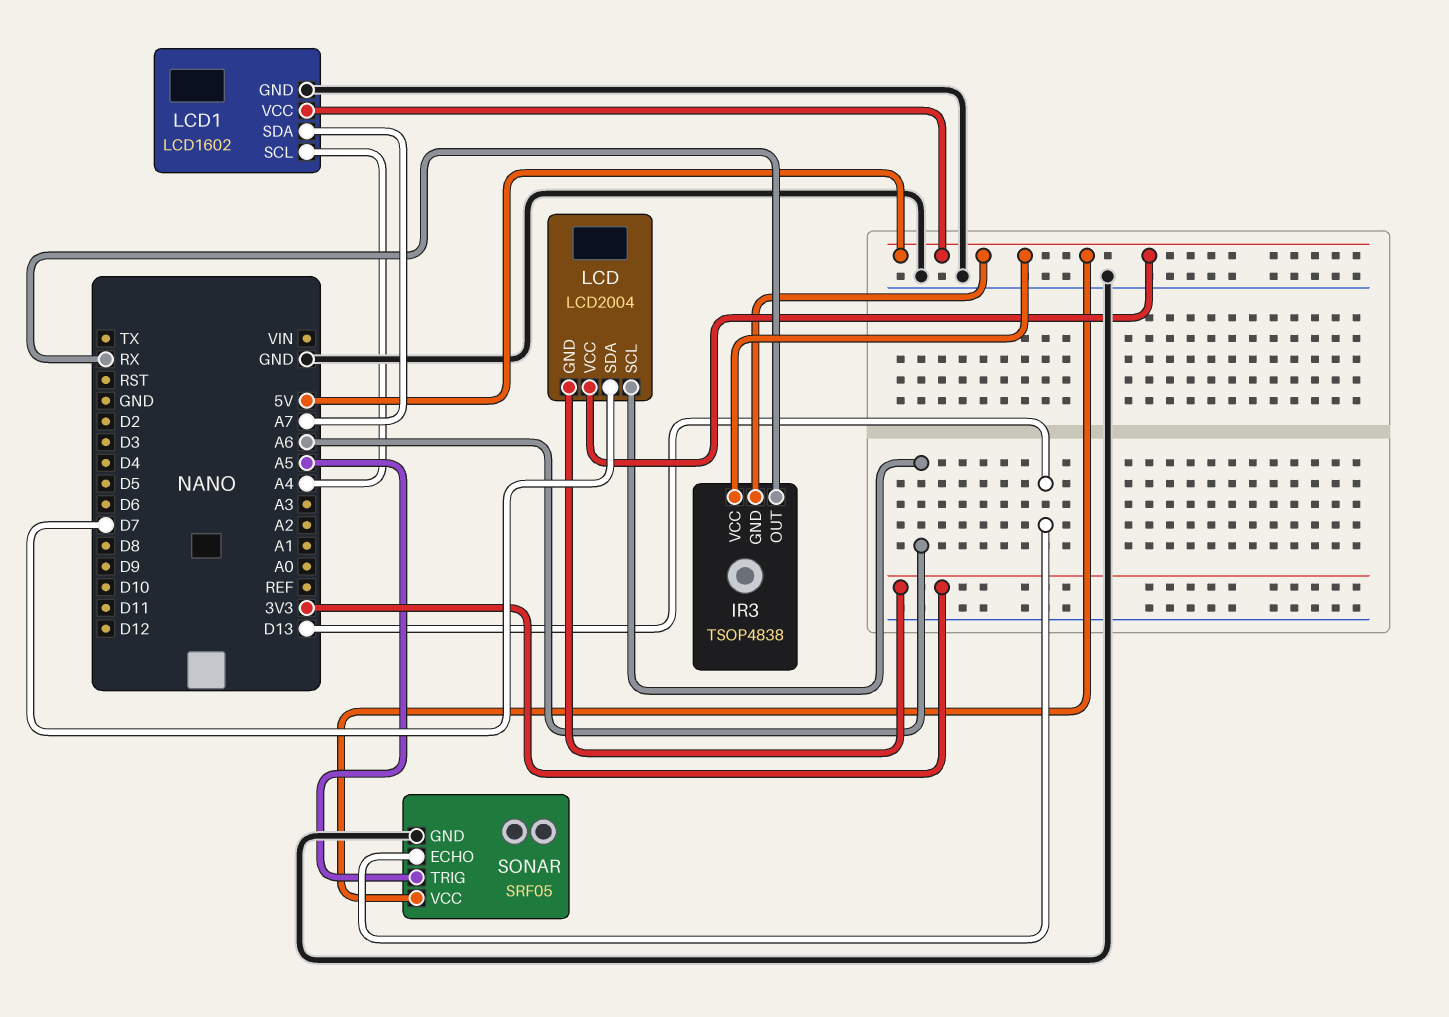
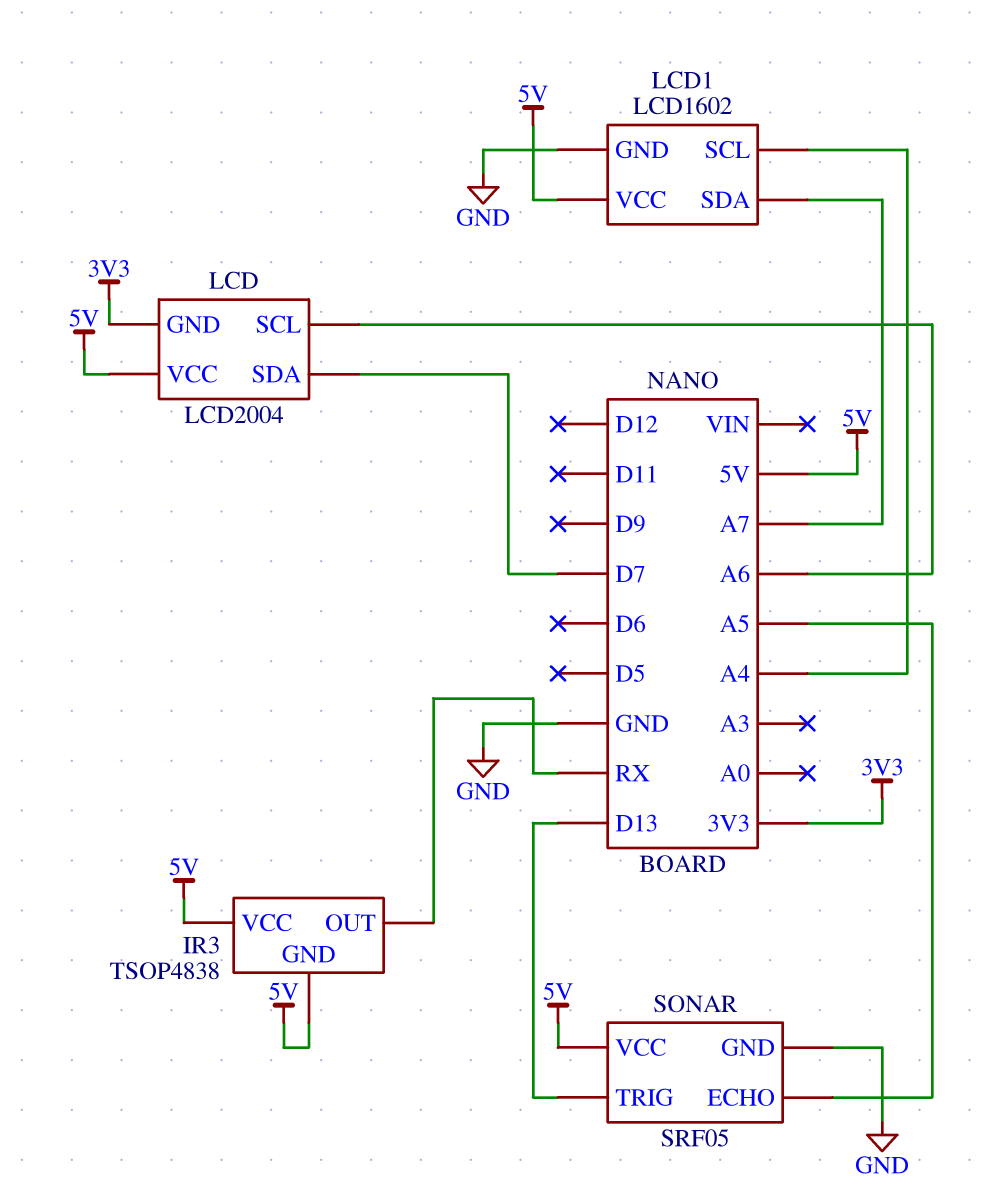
SONAR pin ECHO: D13 -> A5
SONAR pin TRIG: A5 -> D13

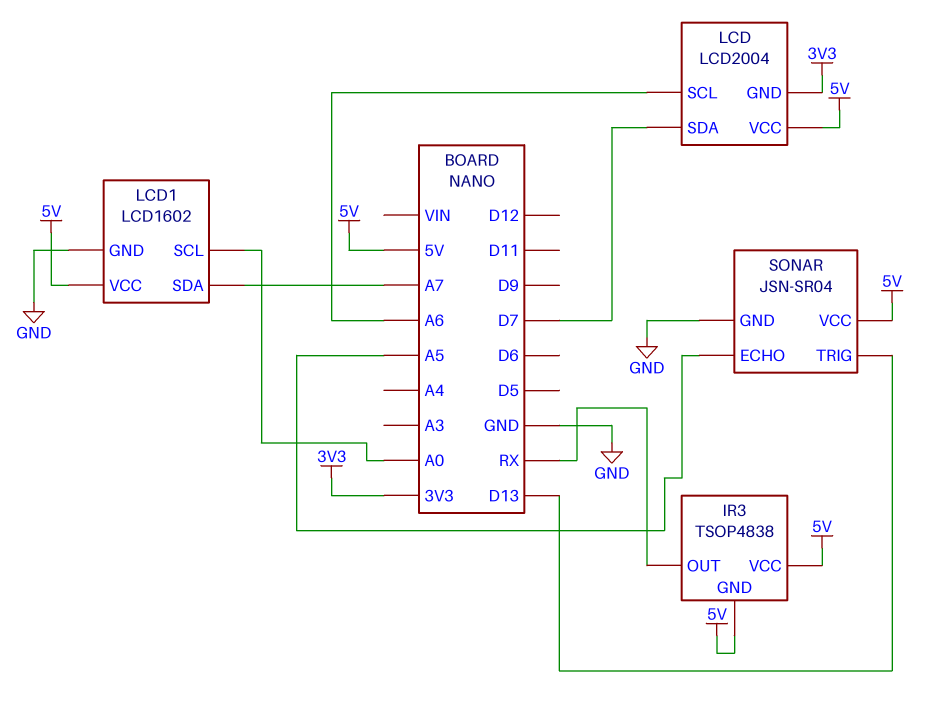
LCD1 pin SCL: A4 -> A0
SONAR: SRF05 -> JSN-SR04

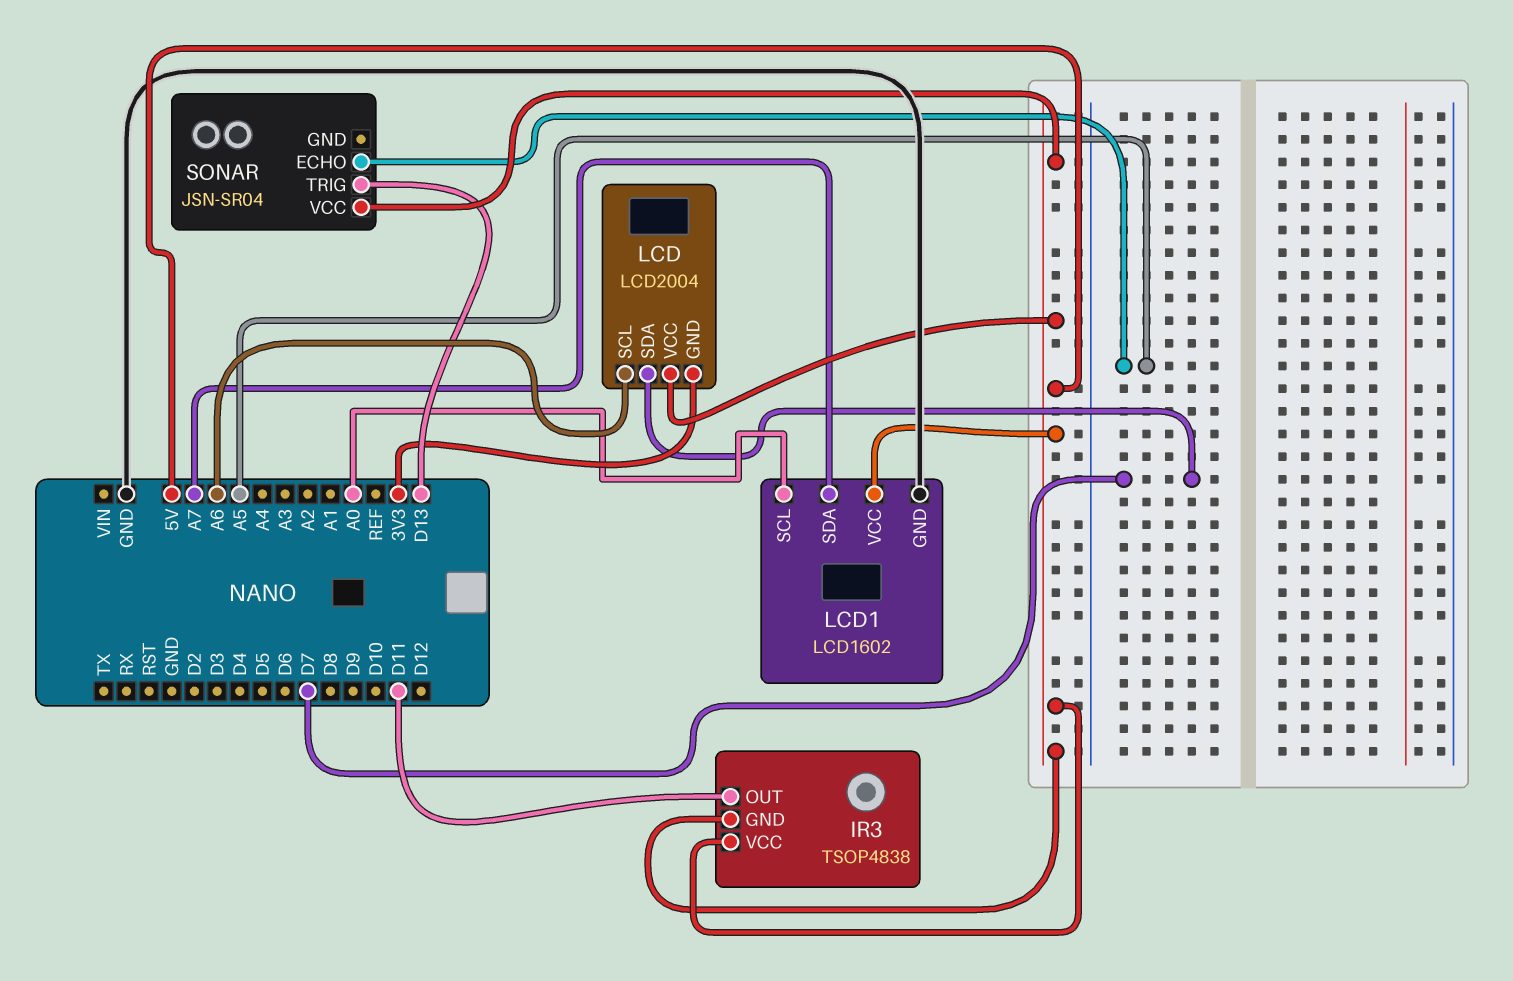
IR3 pin OUT: RX -> D11
SONAR pin GND: GND -> none

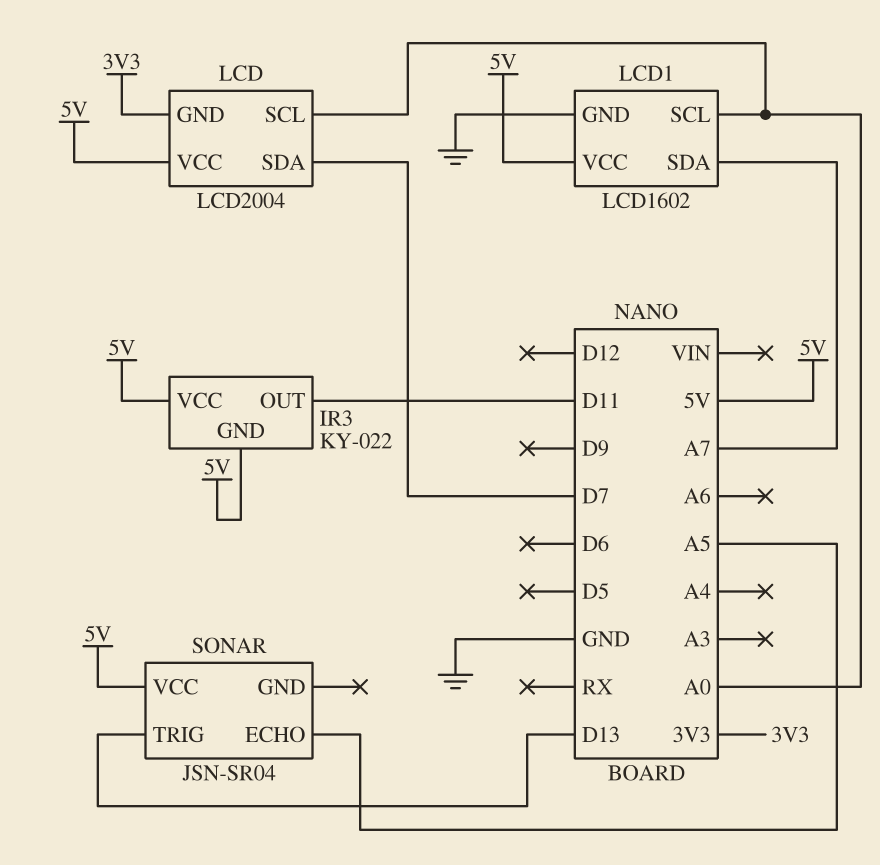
IR3: TSOP4838 -> KY-022
LCD pin SCL: A6 -> A0

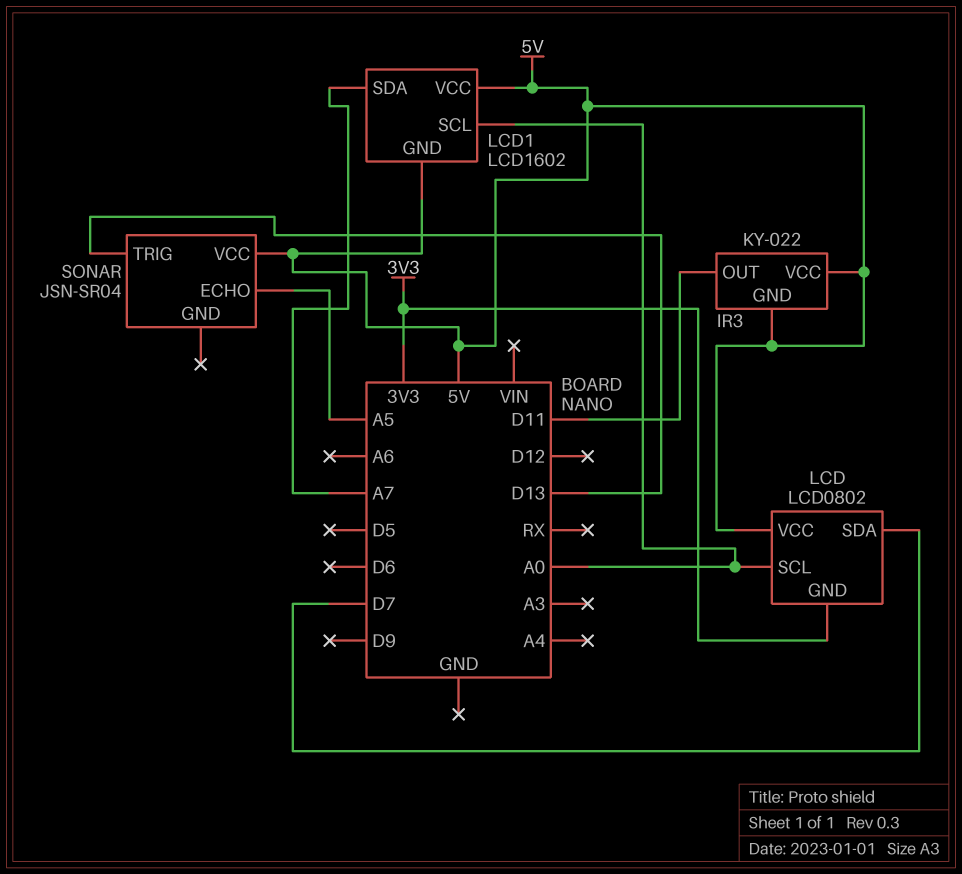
LCD: LCD2004 -> LCD0802
LCD1 pin GND: GND -> 5V

